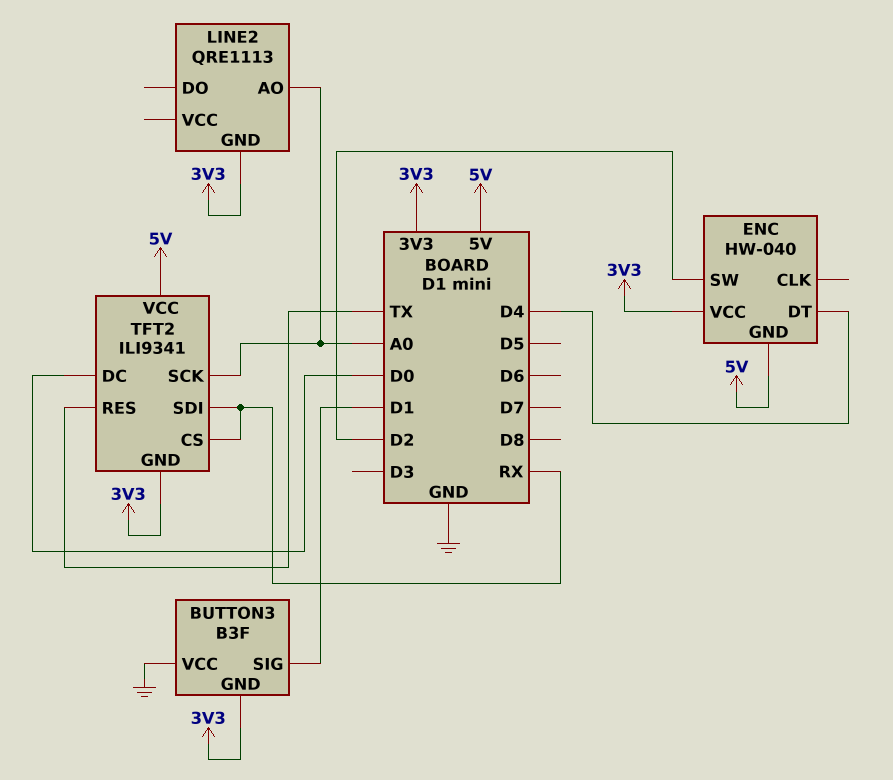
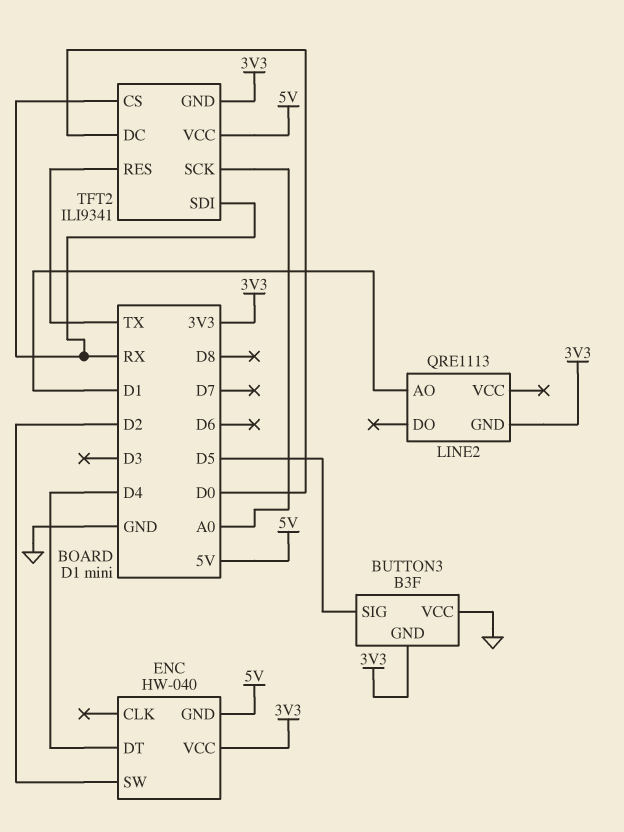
BUTTON3 pin SIG: D1 -> D5
LINE2 pin AO: A0 -> D1

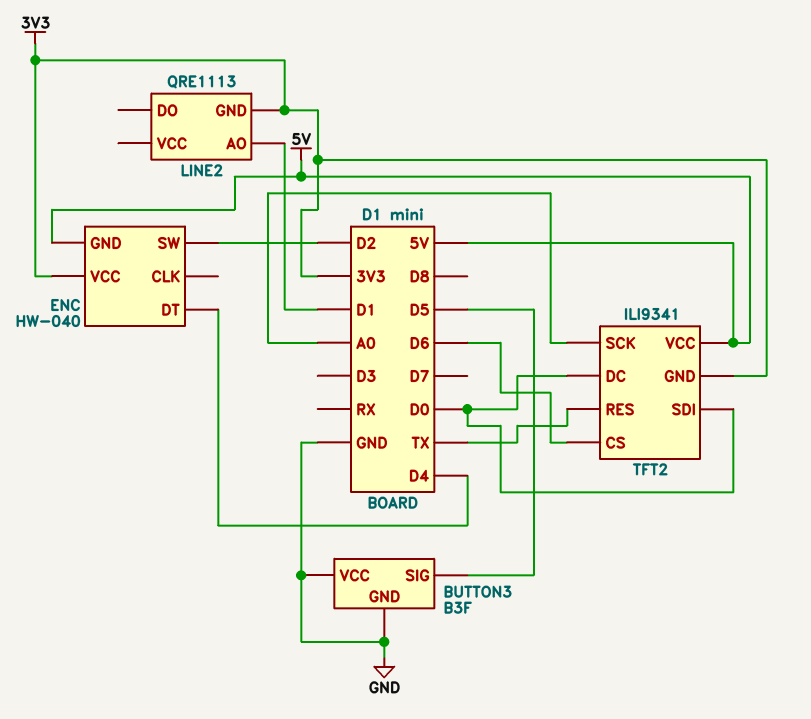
BUTTON3 pin GND: 3V3 -> GND
TFT2 pin CS: RX -> D6
TFT2 pin SDI: RX -> D0

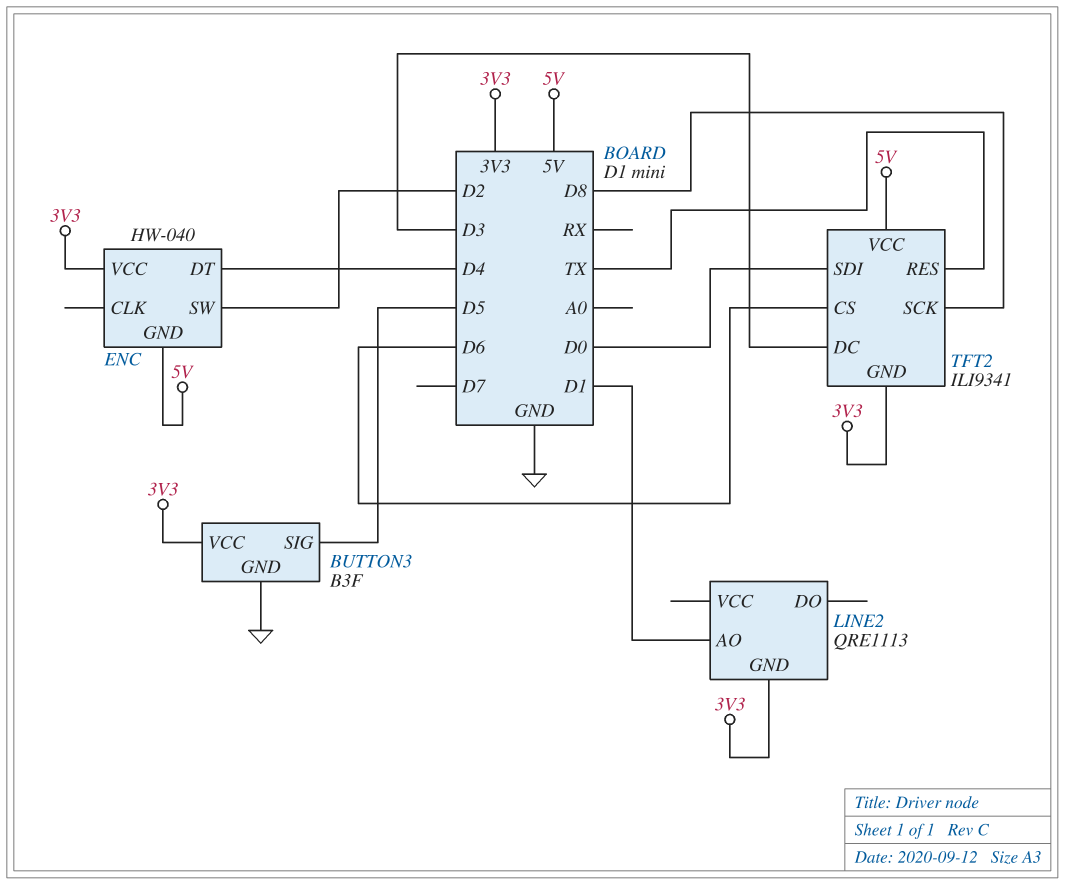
BUTTON3 pin VCC: GND -> 3V3
TFT2 pin DC: D0 -> D3
TFT2 pin SCK: A0 -> D8

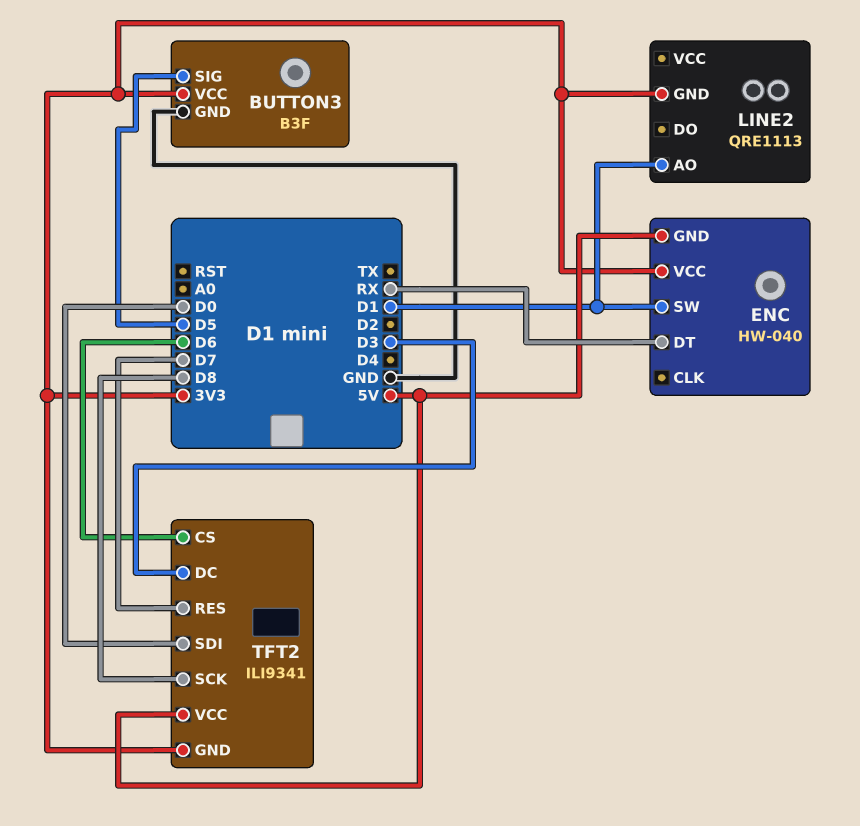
ENC pin DT: D4 -> RX
ENC pin SW: D2 -> D1
TFT2 pin RES: TX -> D7

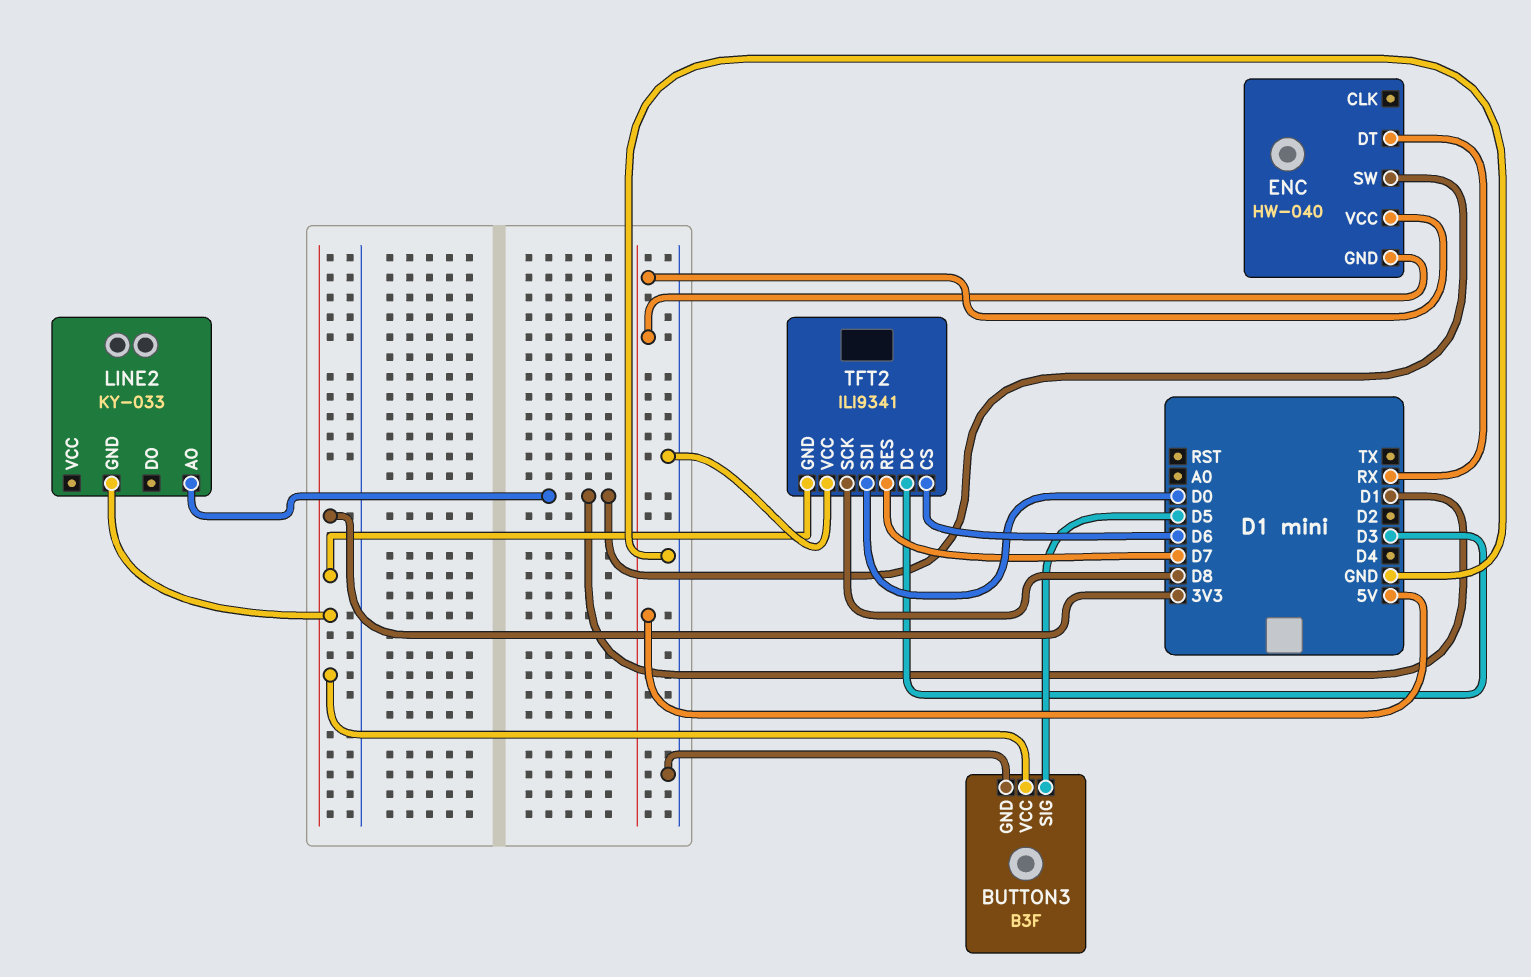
ENC pin VCC: 3V3 -> 5V
LINE2: QRE1113 -> KY-033
TFT2 pin VCC: 5V -> GND

